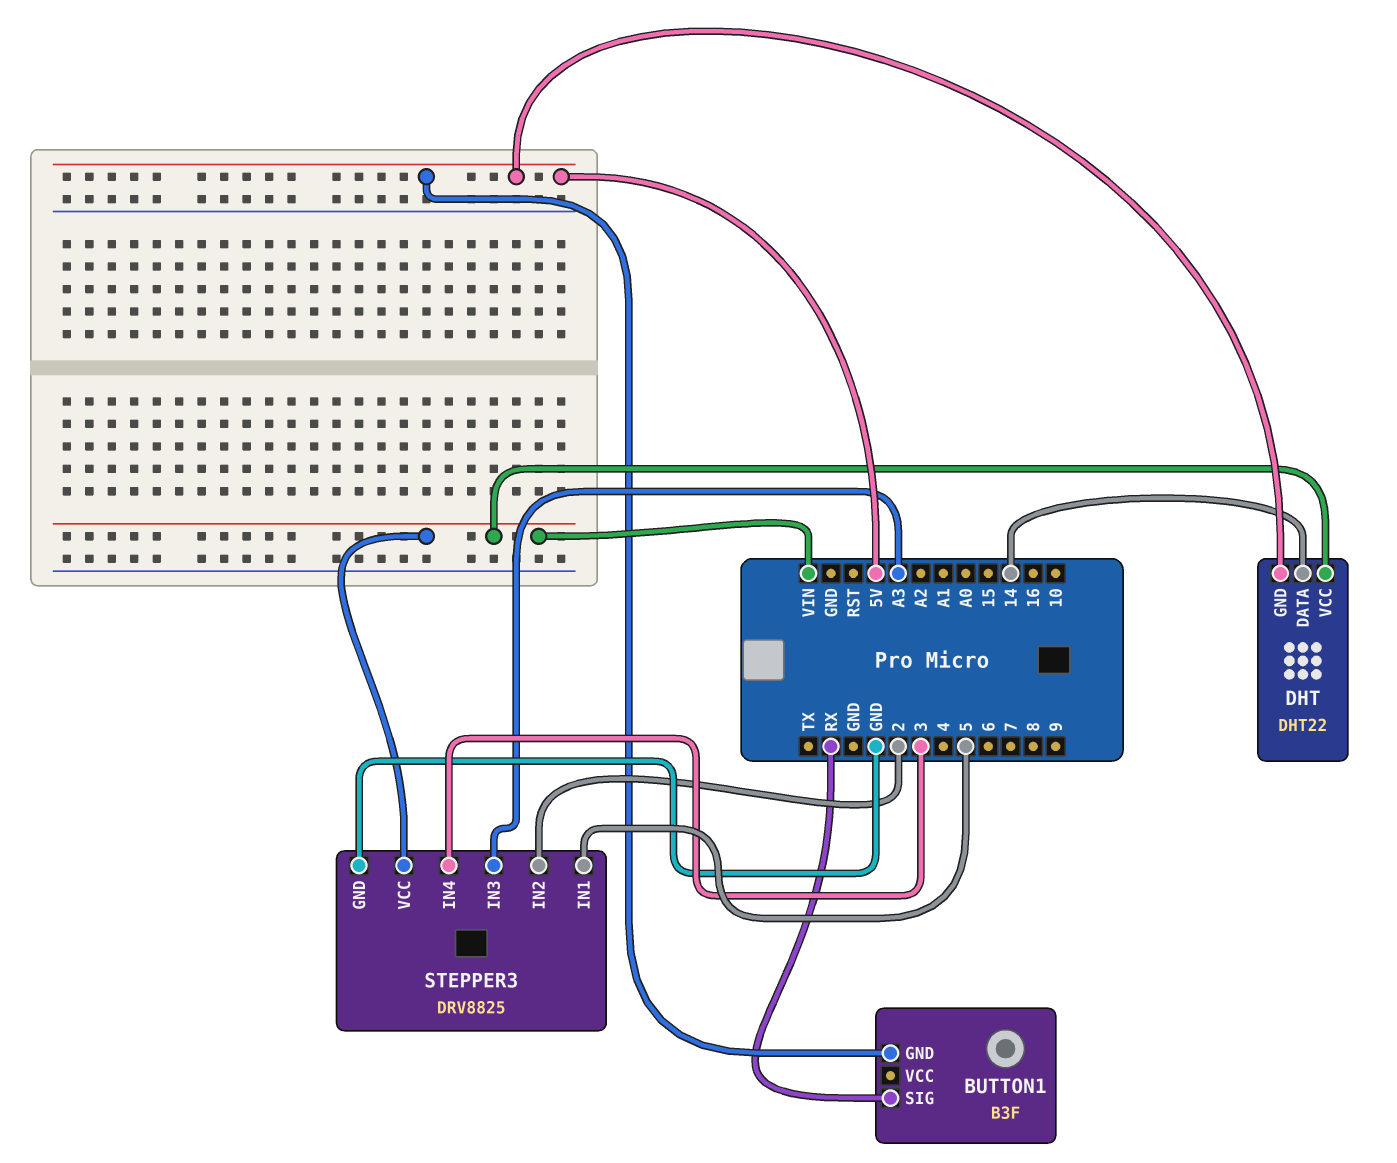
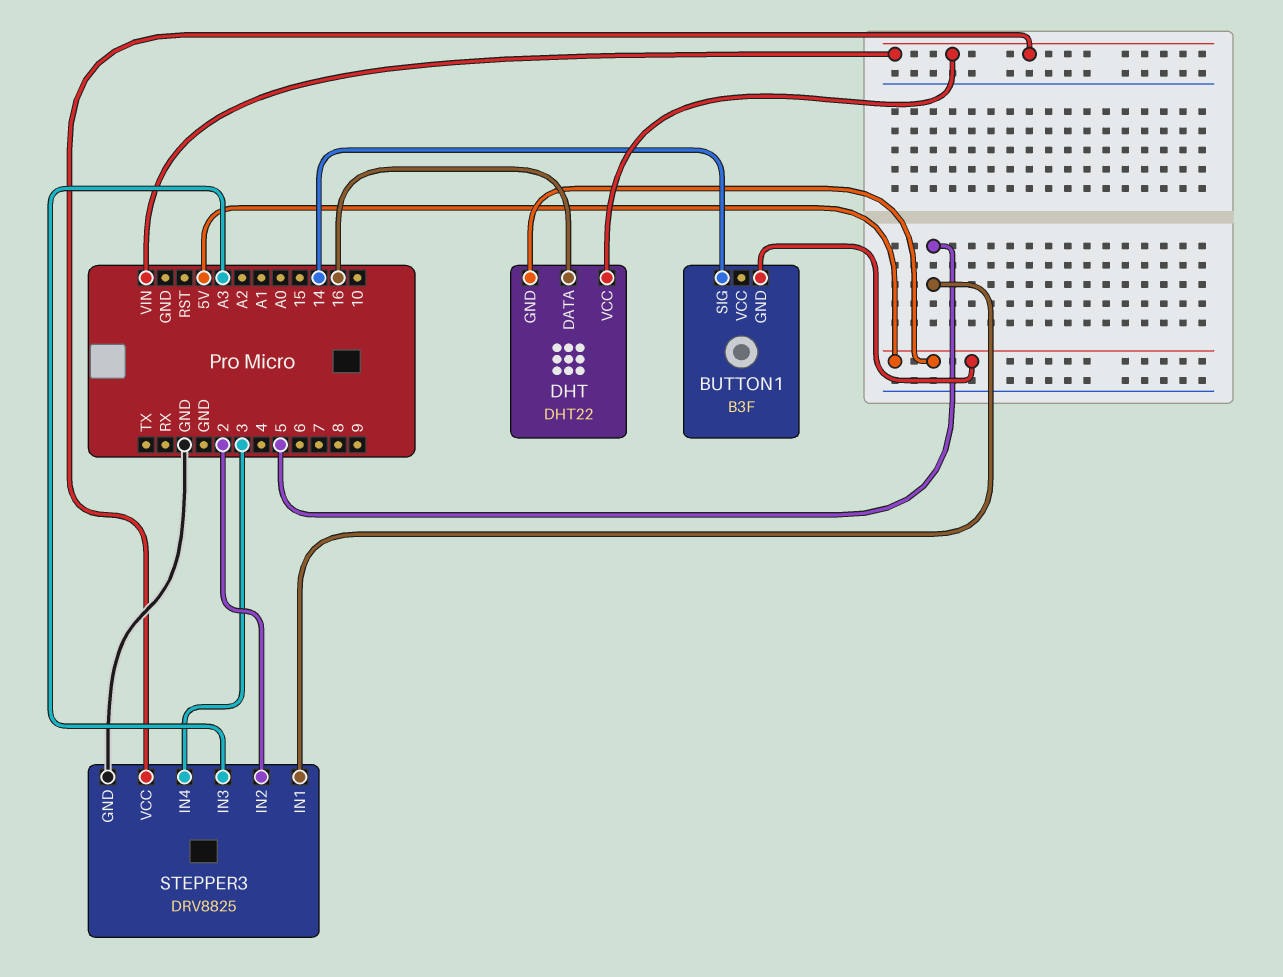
BUTTON1 pin SIG: RX -> 14
DHT pin DATA: 14 -> 16

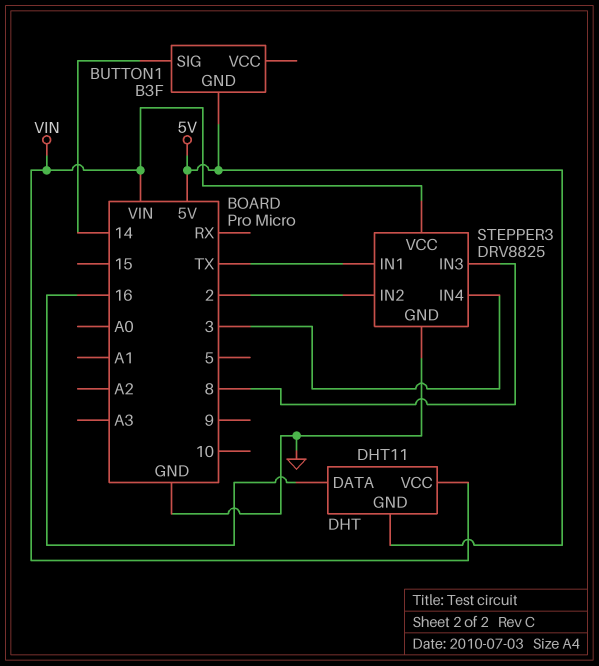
DHT: DHT22 -> DHT11
STEPPER3 pin IN1: 5 -> TX
STEPPER3 pin IN3: A3 -> 8

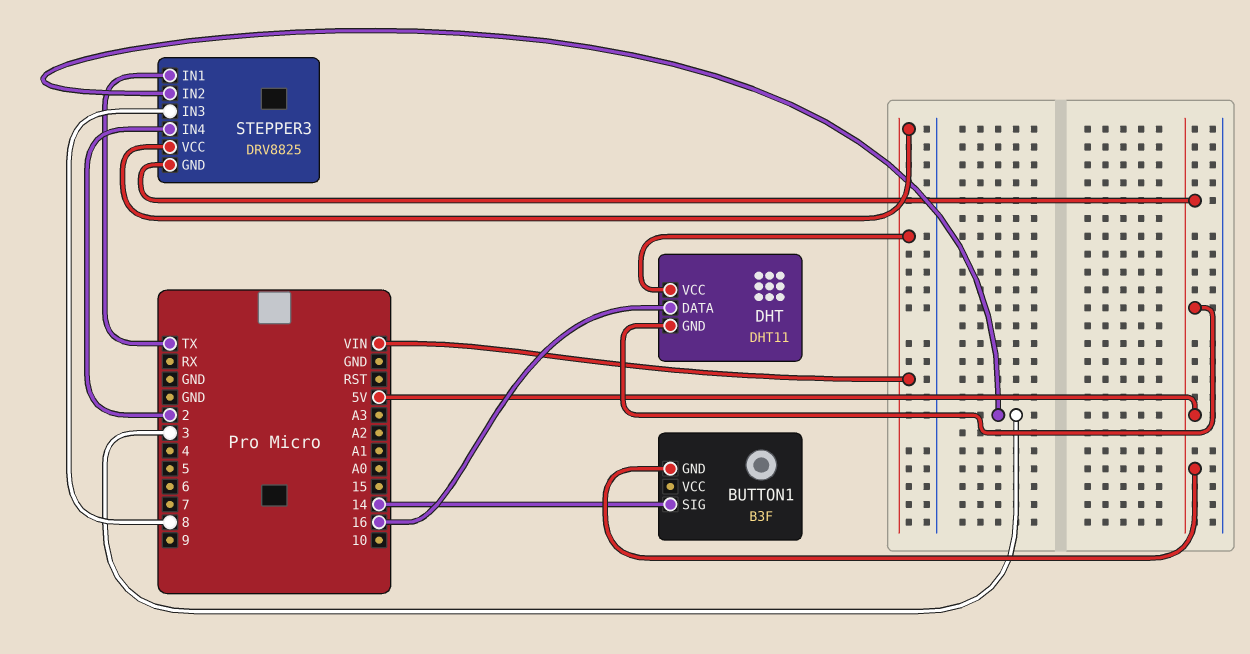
STEPPER3 pin GND: GND -> 5V
STEPPER3 pin IN2: 2 -> 3
STEPPER3 pin IN4: 3 -> 2

